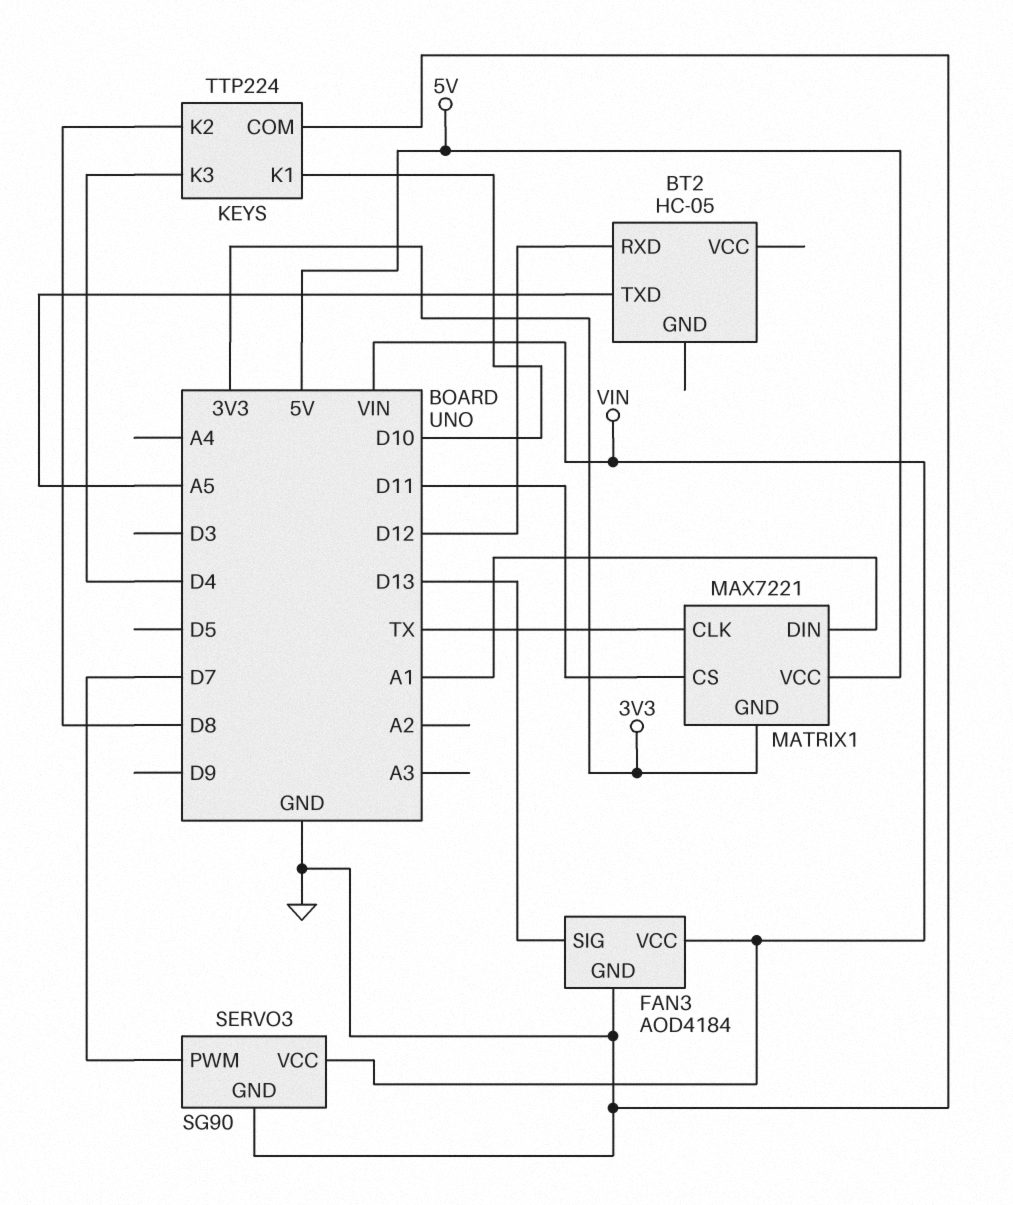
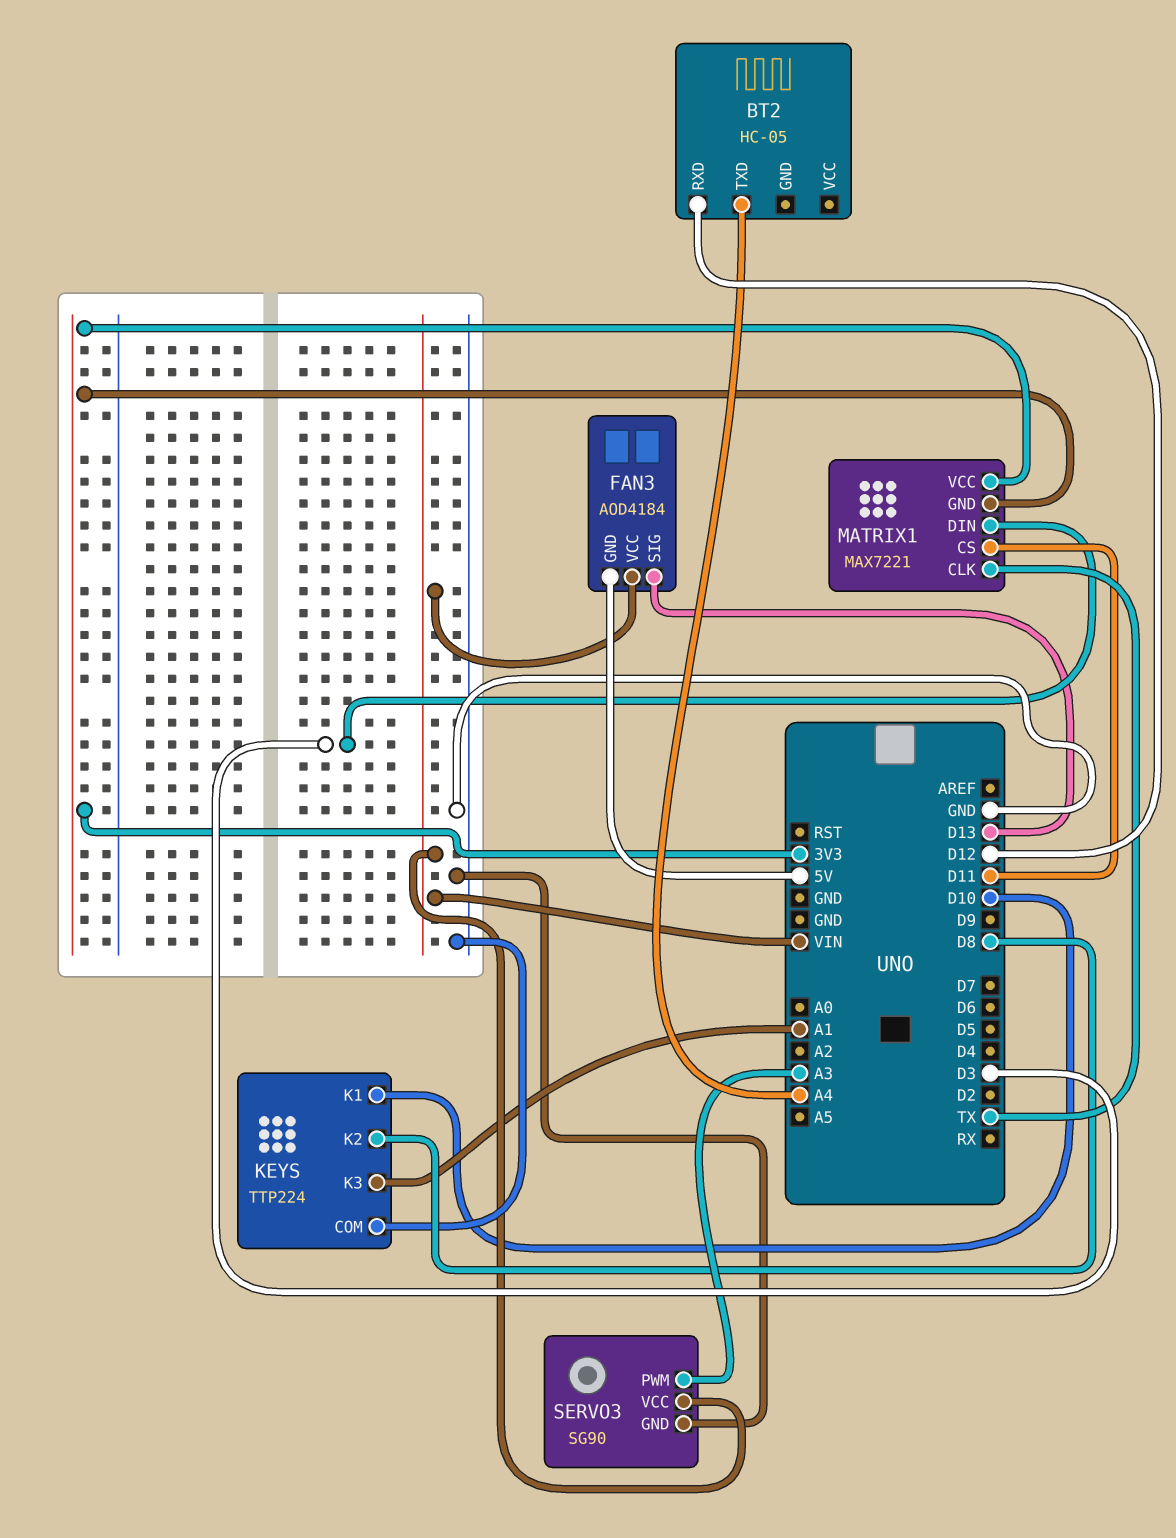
BT2 pin TXD: A5 -> A4
FAN3 pin GND: GND -> 5V
KEYS pin K3: D4 -> A1
MATRIX1 pin DIN: A1 -> D3
MATRIX1 pin VCC: 5V -> 3V3
SERVO3 pin PWM: D7 -> A3

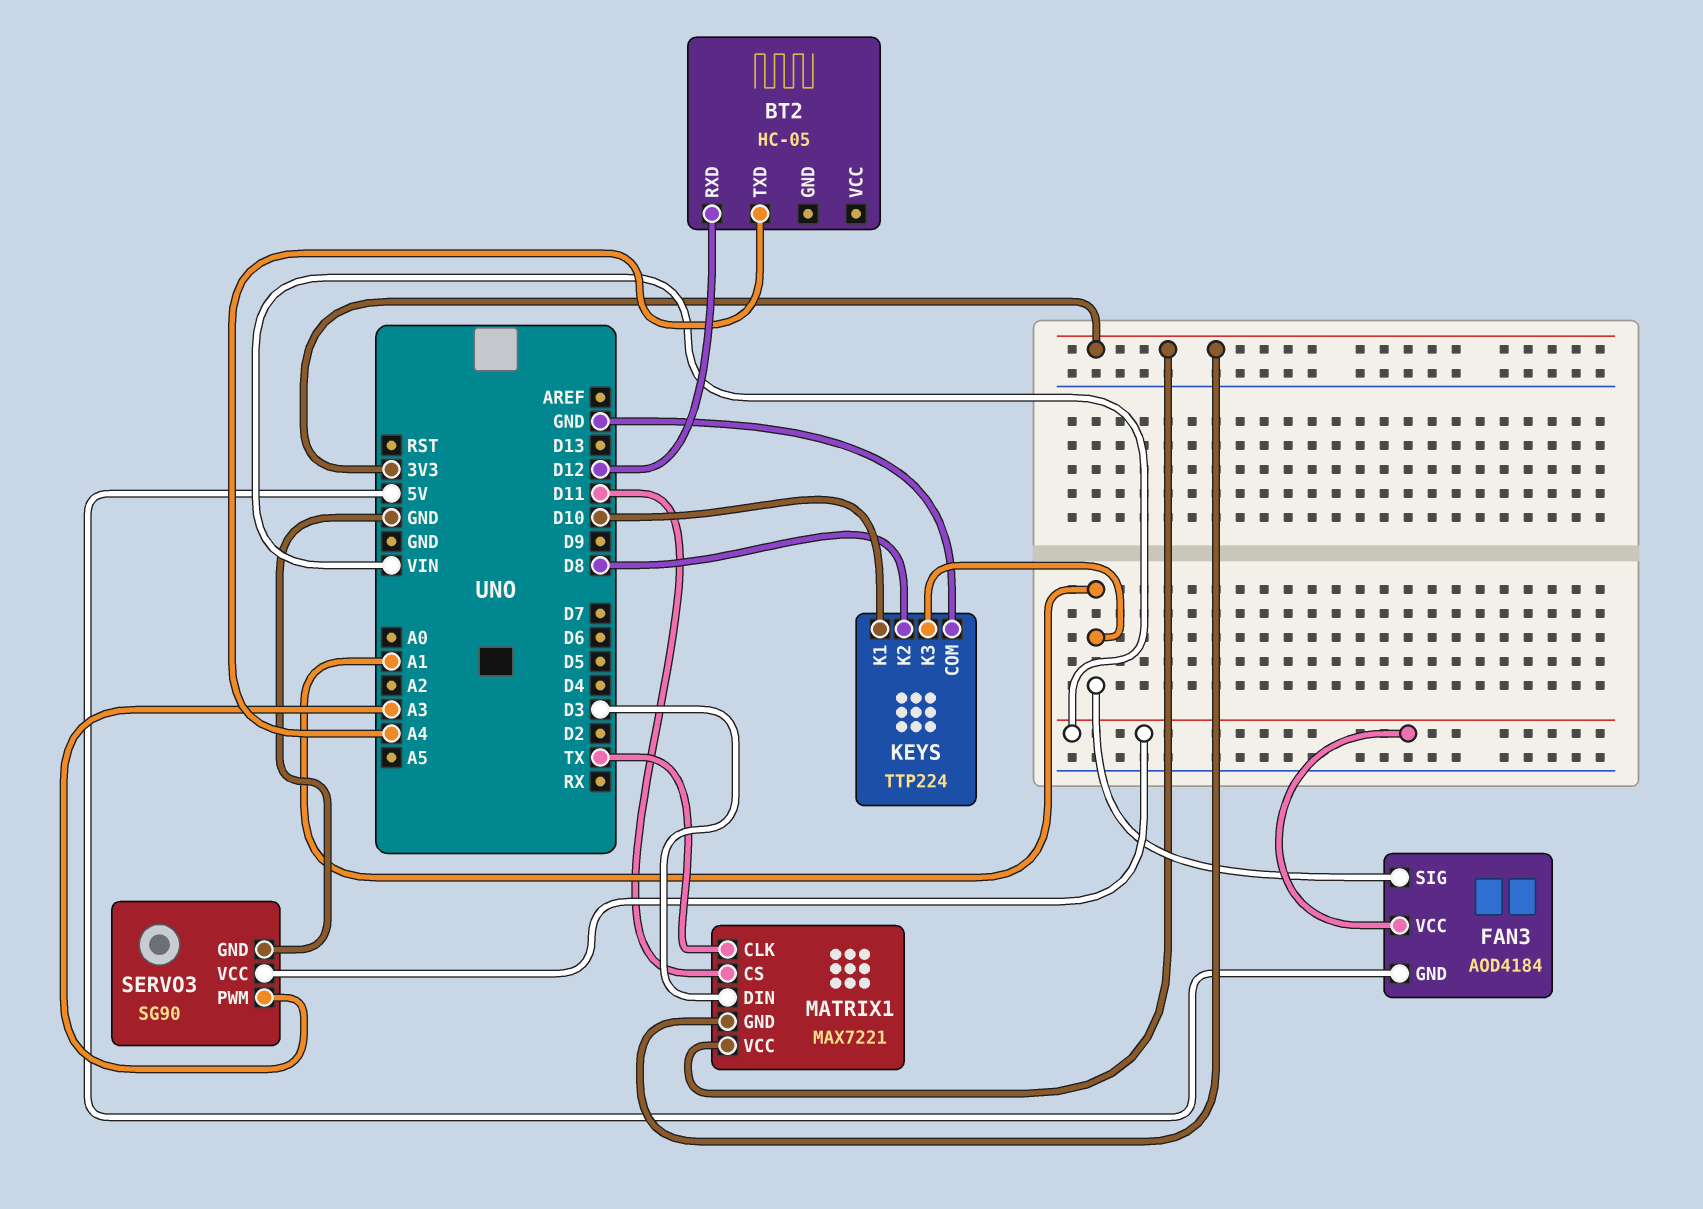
FAN3 pin SIG: D13 -> A1

